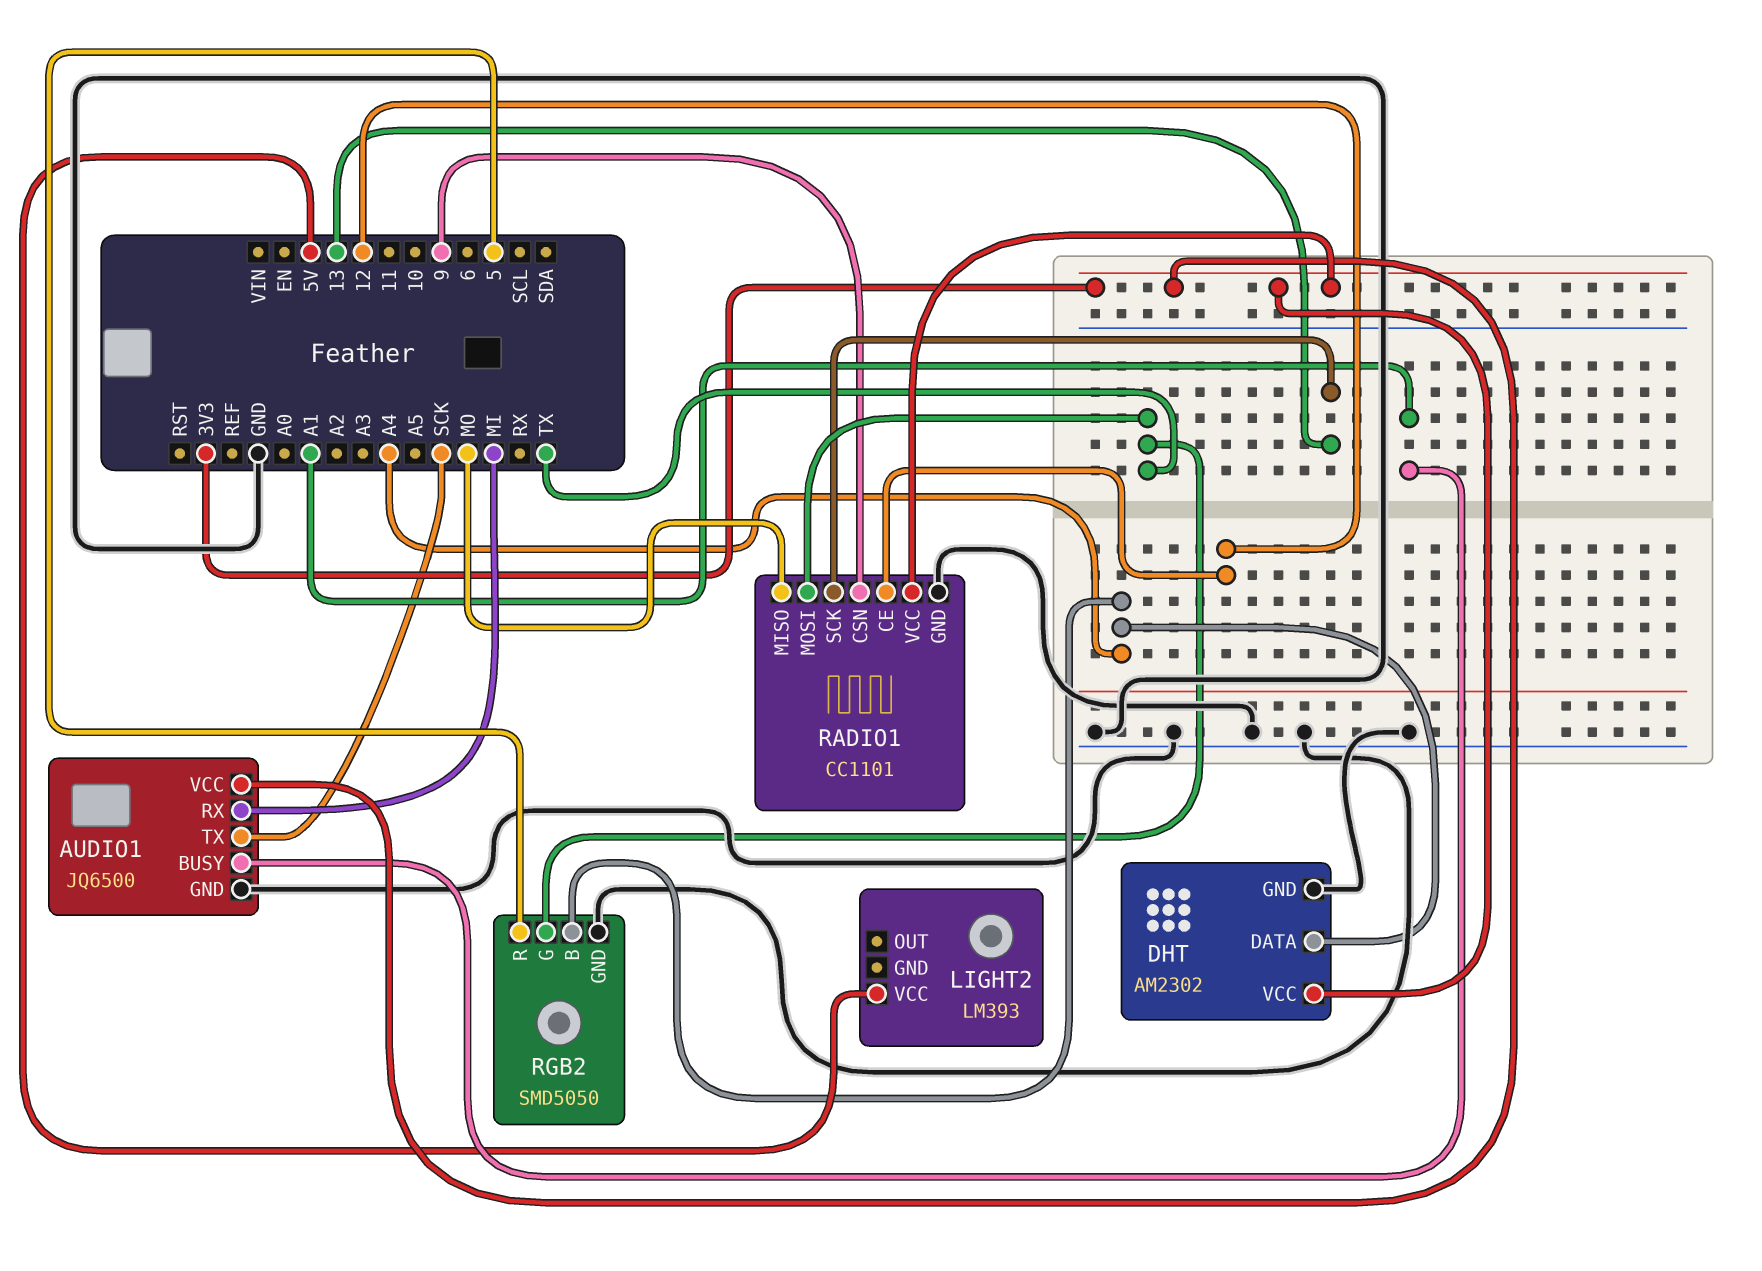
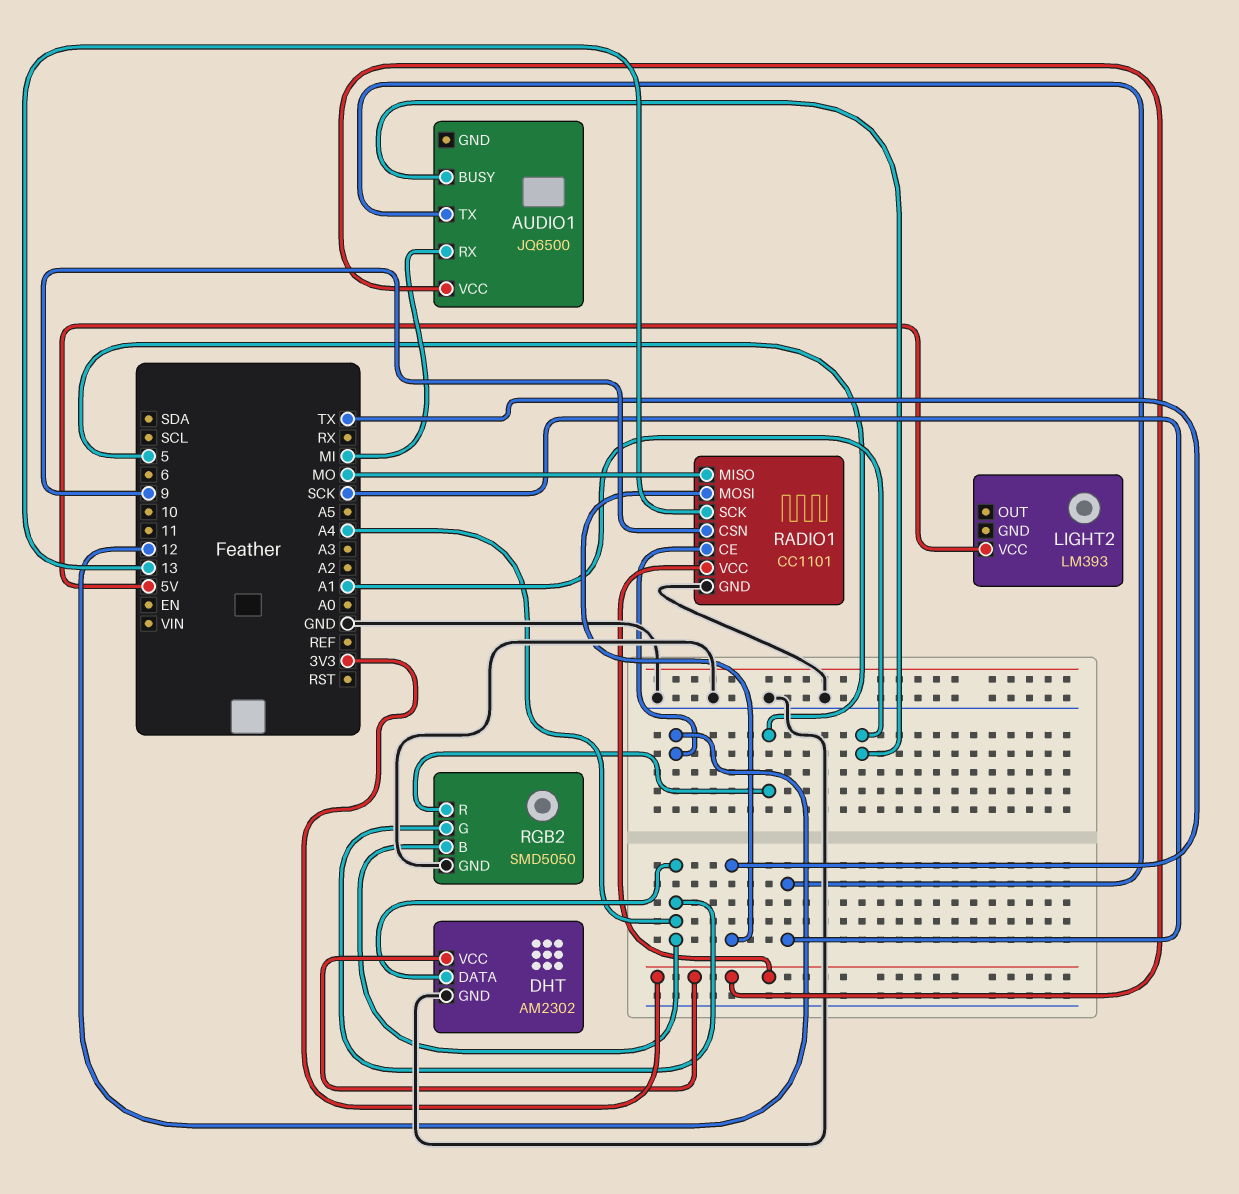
AUDIO1 pin GND: GND -> none
RGB2 pin G: TX -> A4

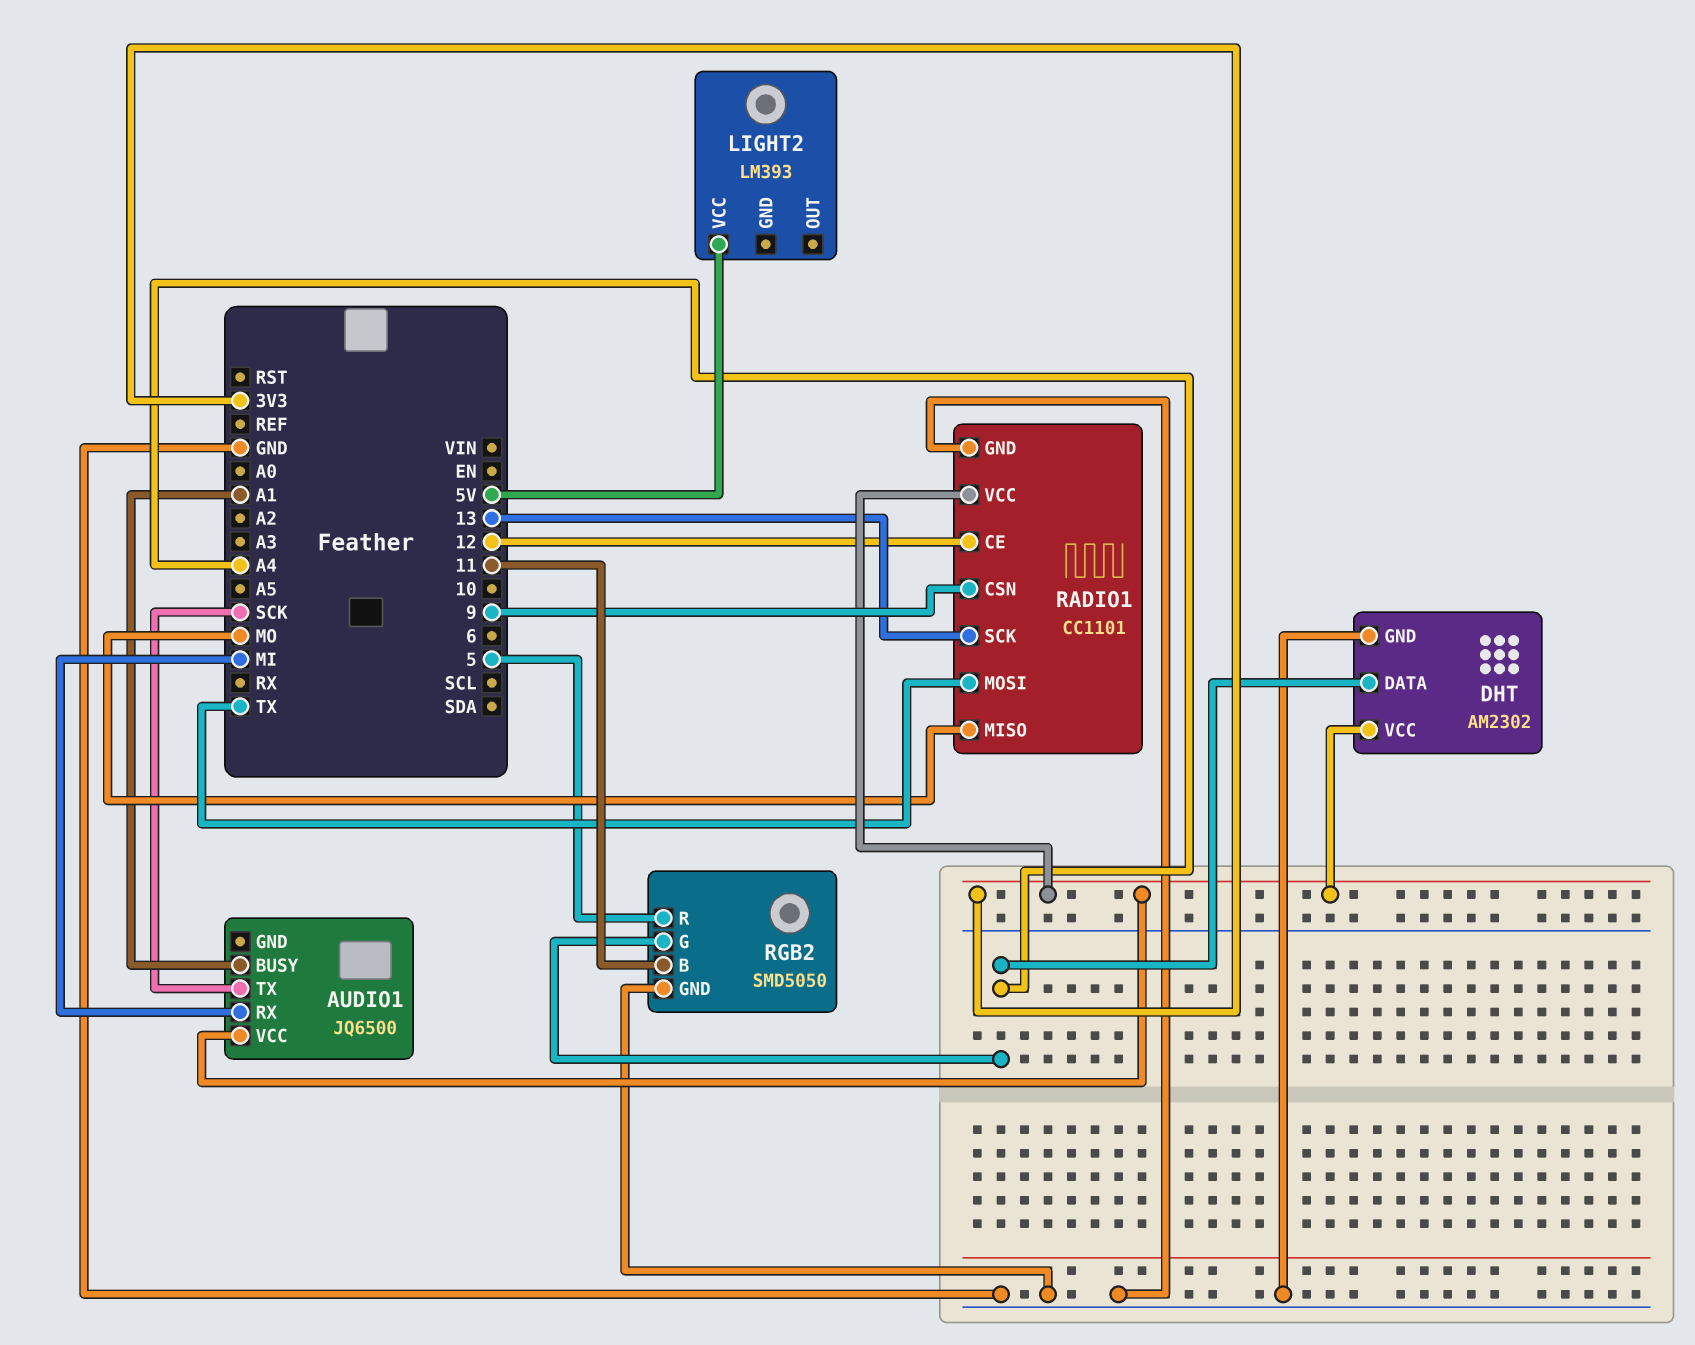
RGB2 pin B: A4 -> 11

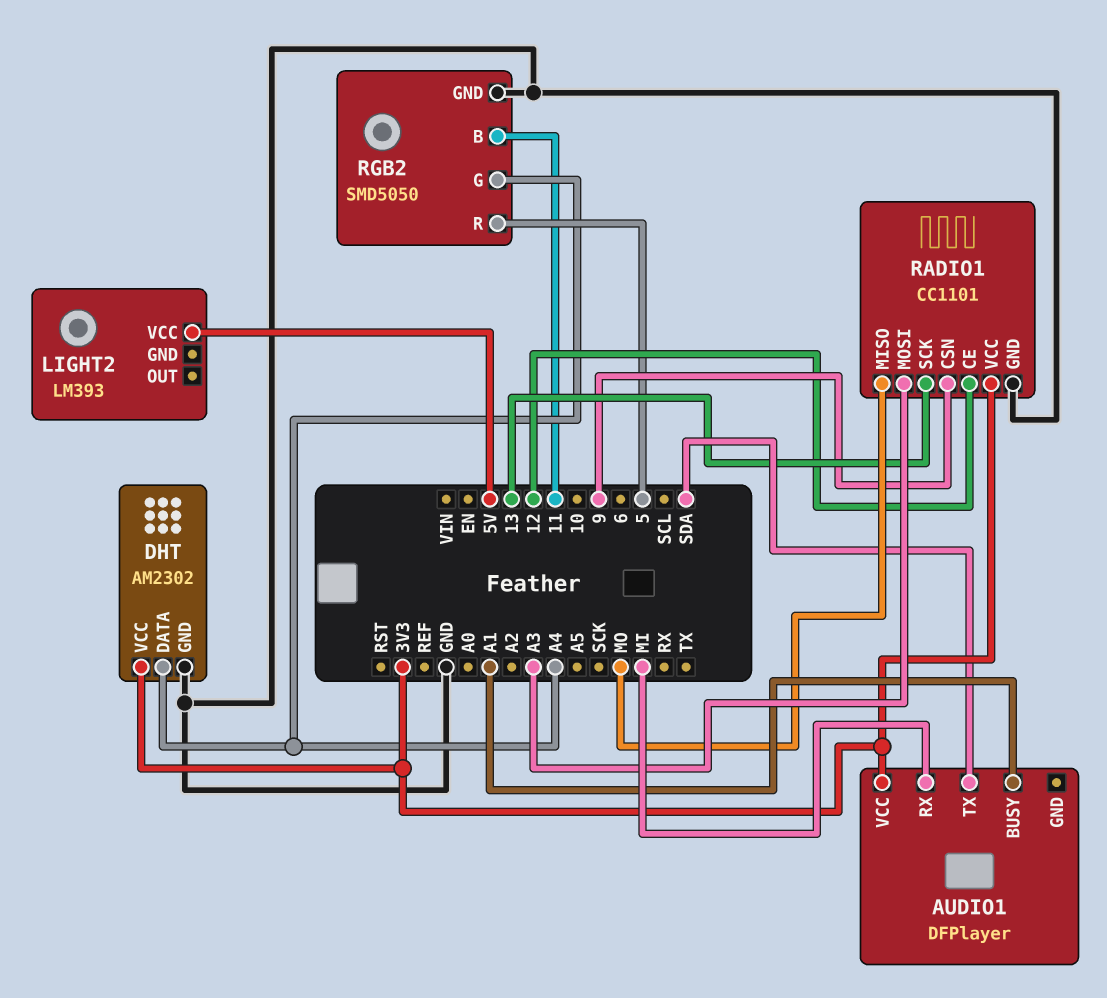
AUDIO1: JQ6500 -> DFPlayer
AUDIO1 pin TX: SCK -> SDA
RADIO1 pin MOSI: TX -> A3

